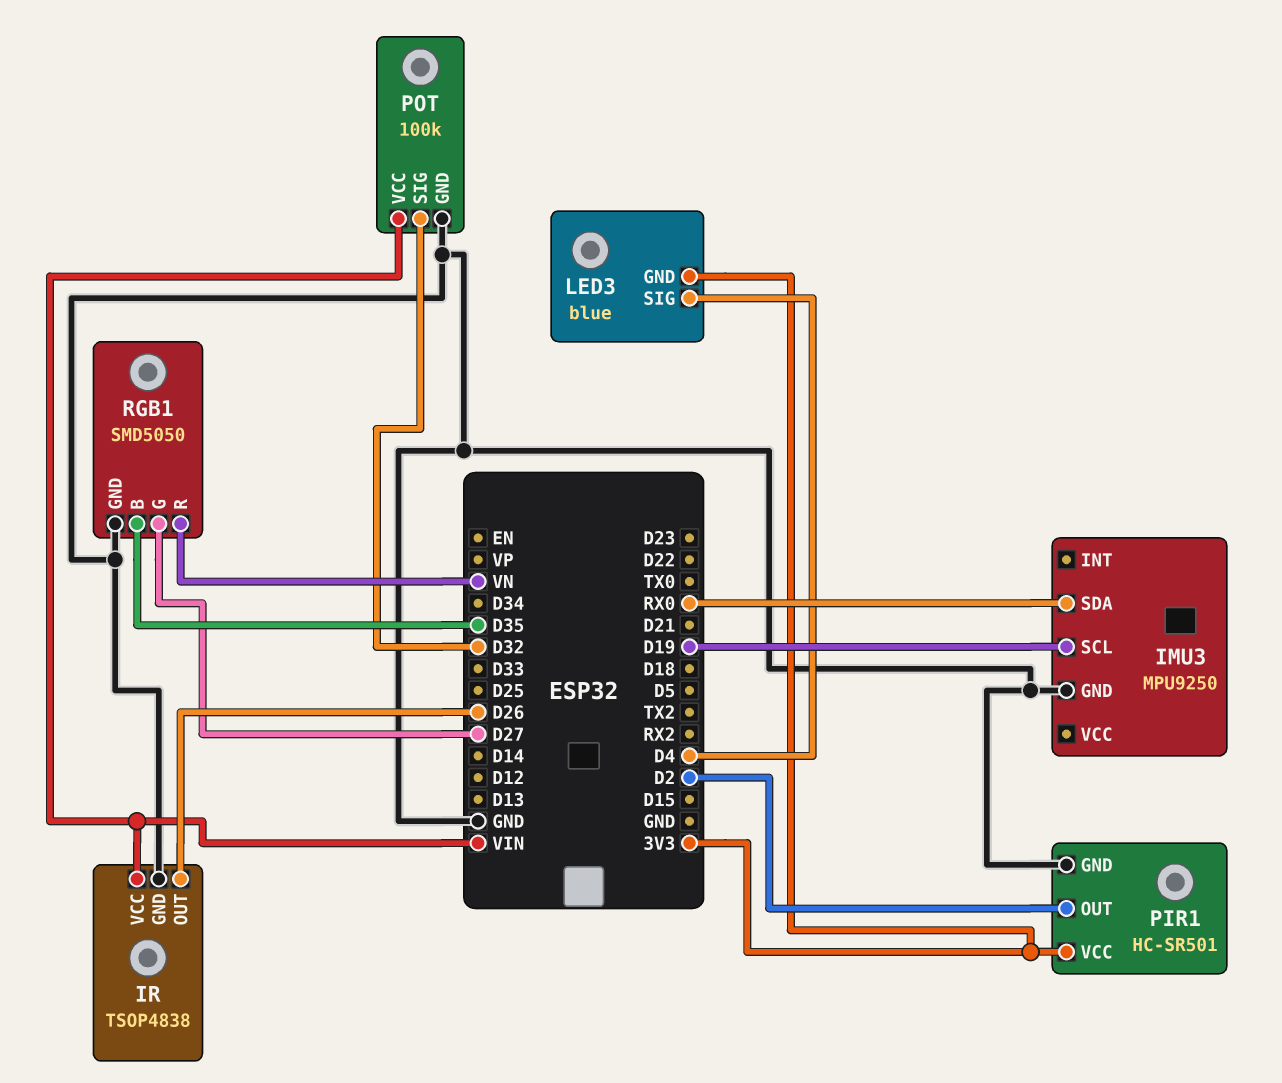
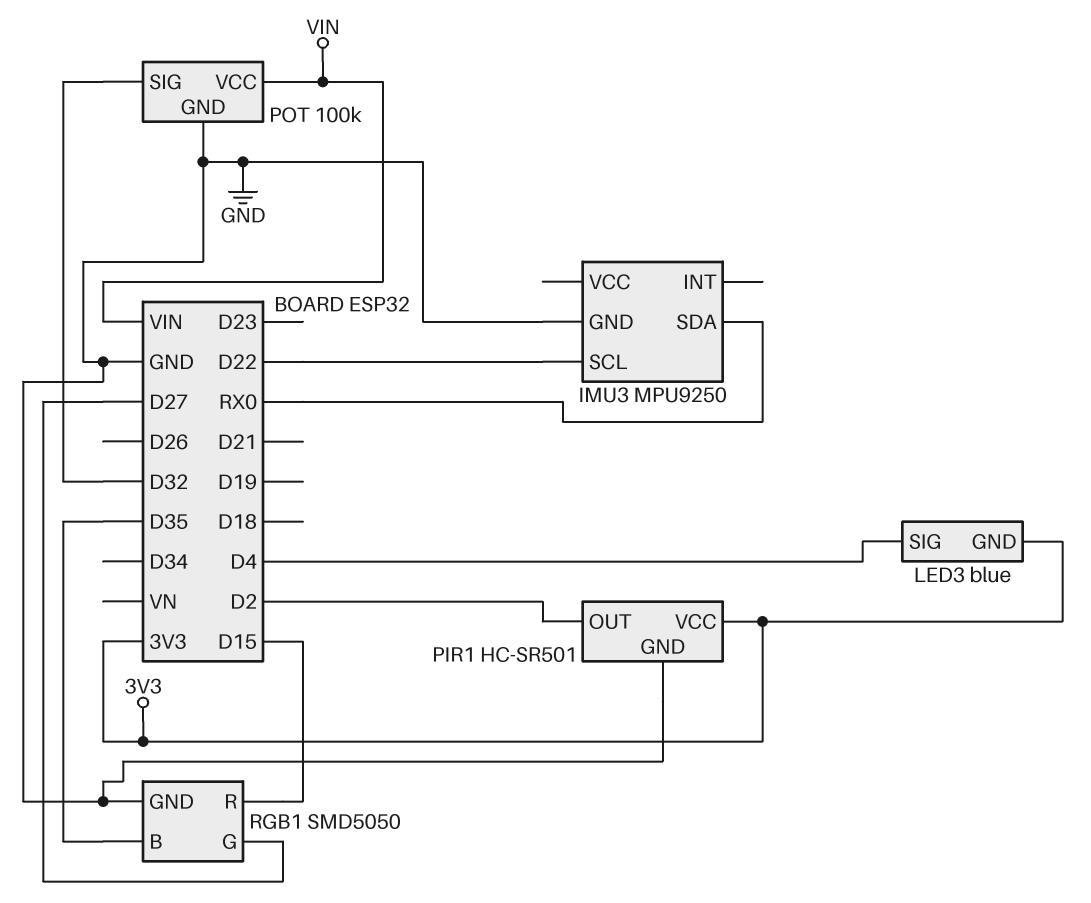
IMU3 pin SCL: D19 -> D22
IR: TSOP4838 -> none
IR pin GND: GND -> none
IR pin OUT: D26 -> none
IR pin VCC: VIN -> none
RGB1 pin R: VN -> D15

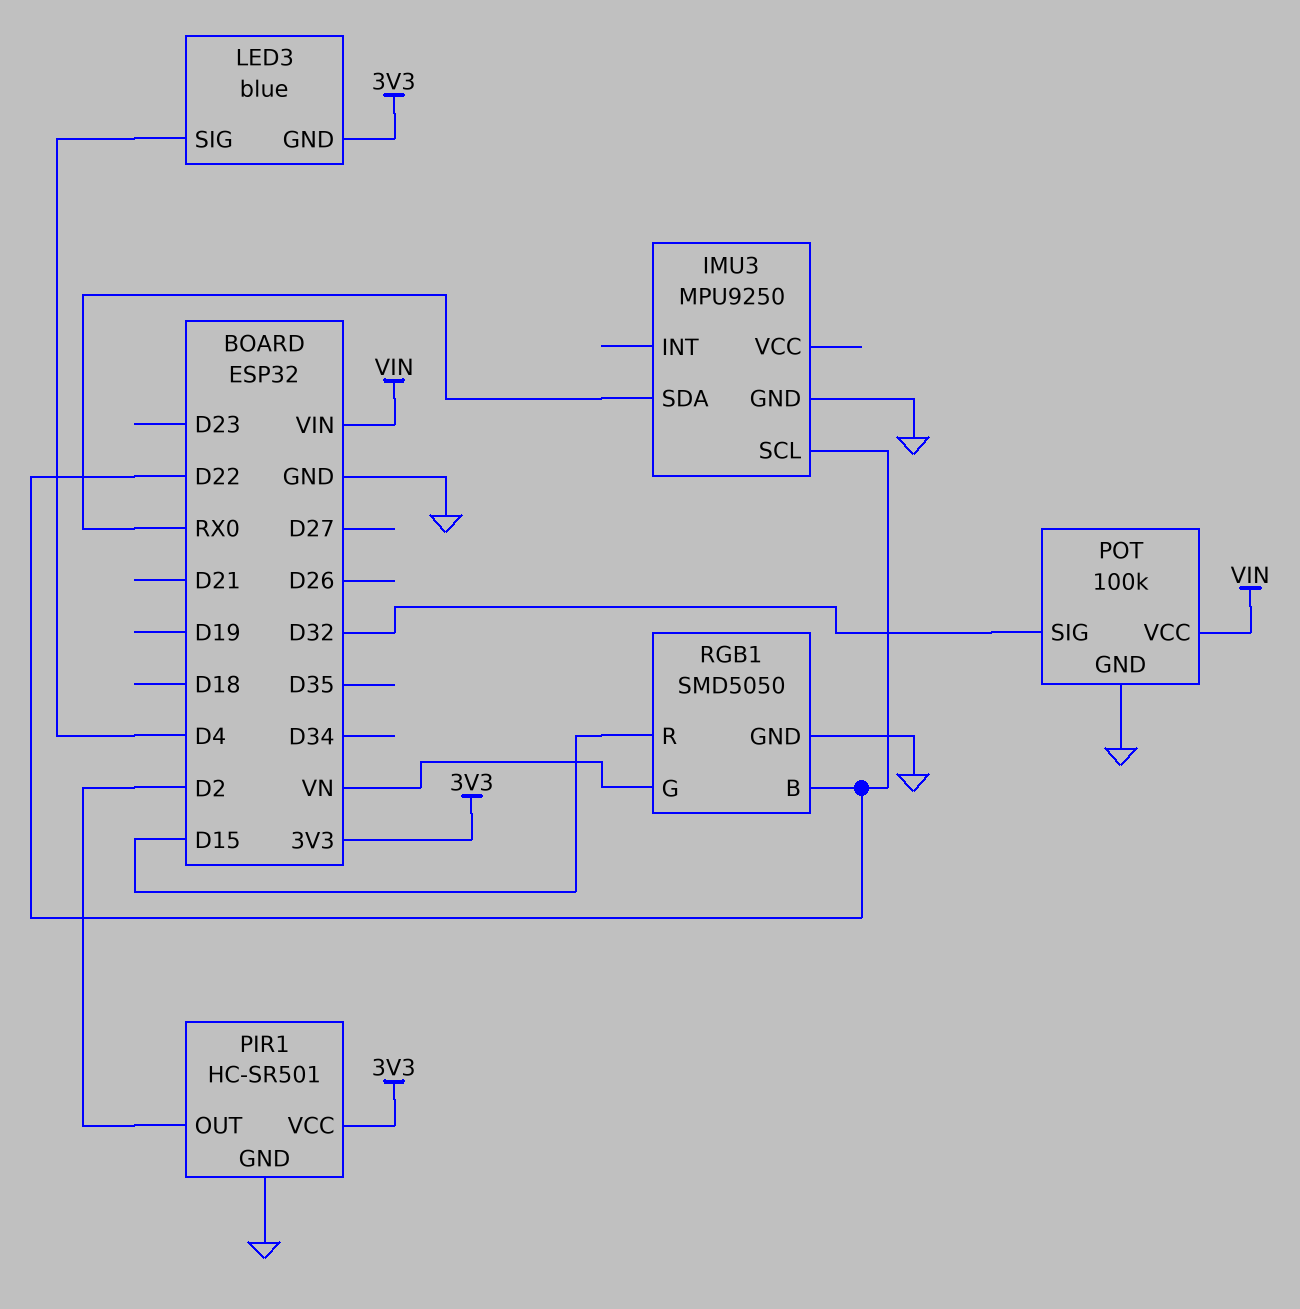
RGB1 pin B: D35 -> D22
RGB1 pin G: D27 -> VN

